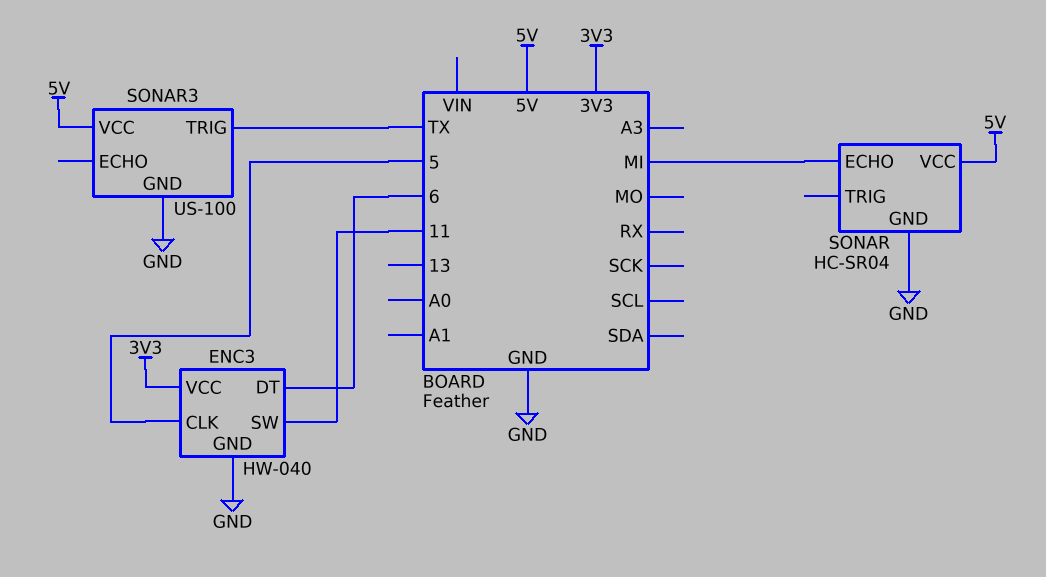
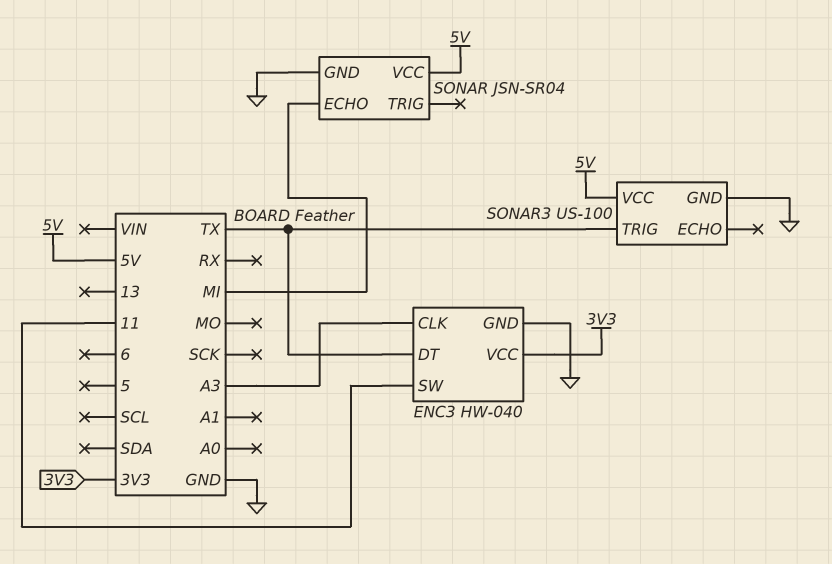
ENC3 pin CLK: 5 -> A3
ENC3 pin DT: 6 -> TX
SONAR: HC-SR04 -> JSN-SR04

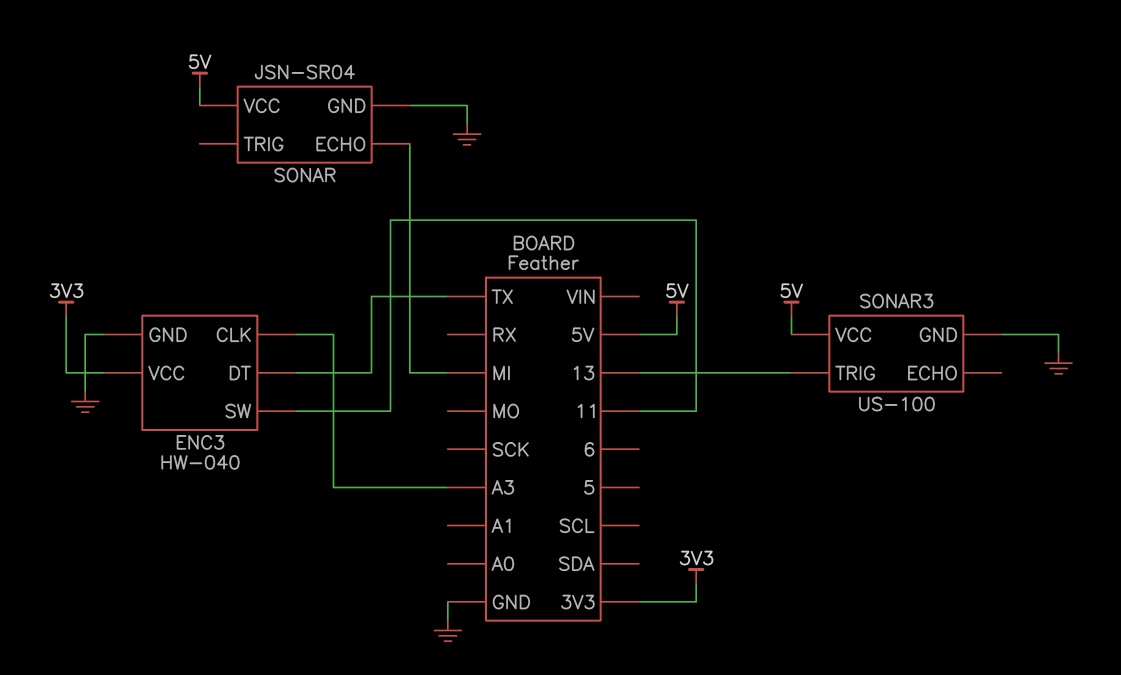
SONAR3 pin TRIG: TX -> 13

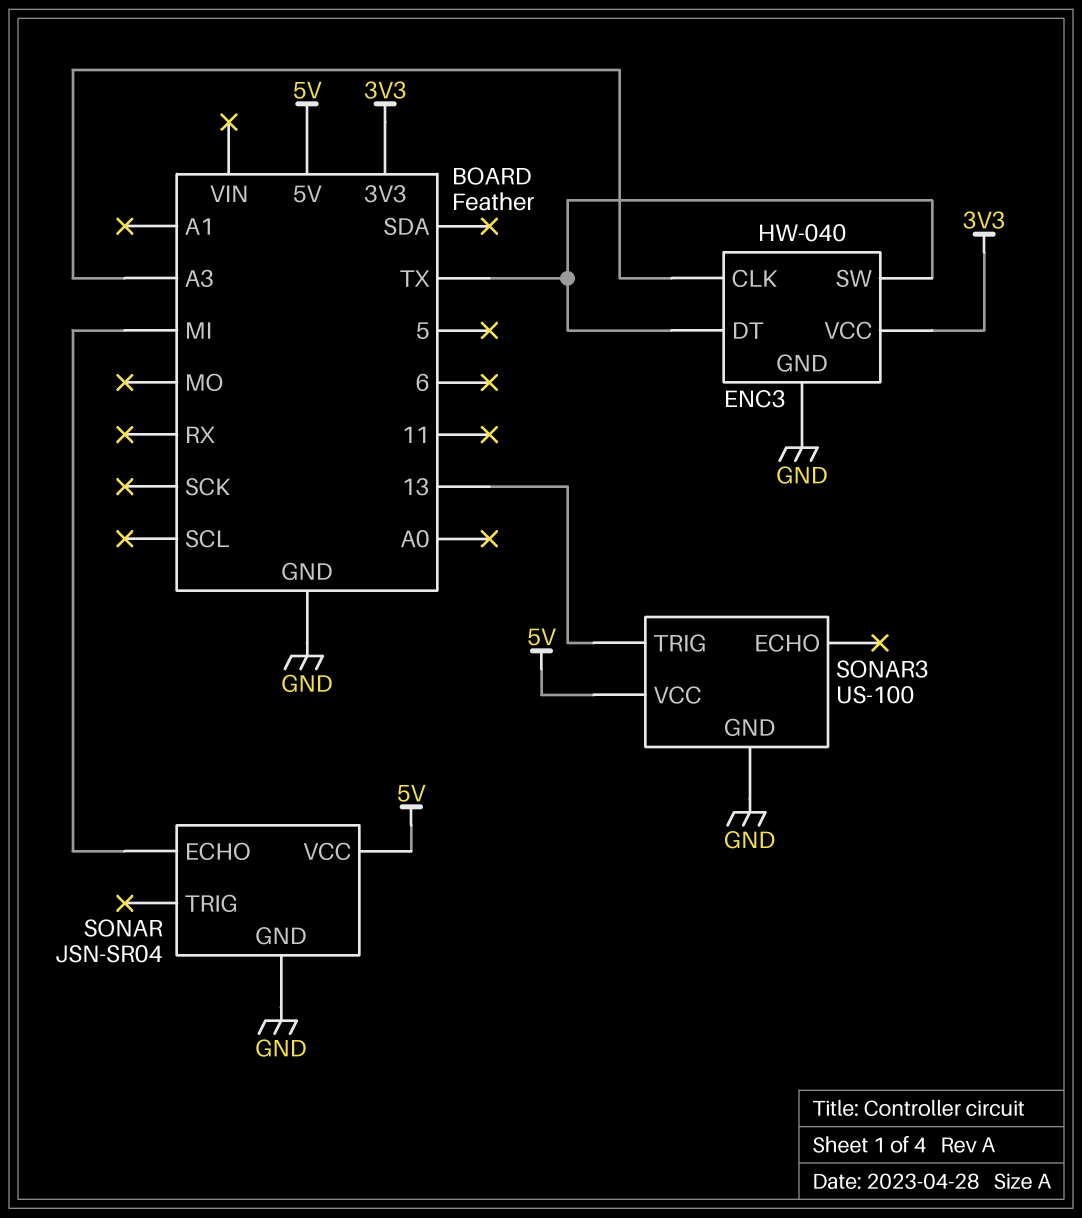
ENC3 pin SW: 11 -> TX

